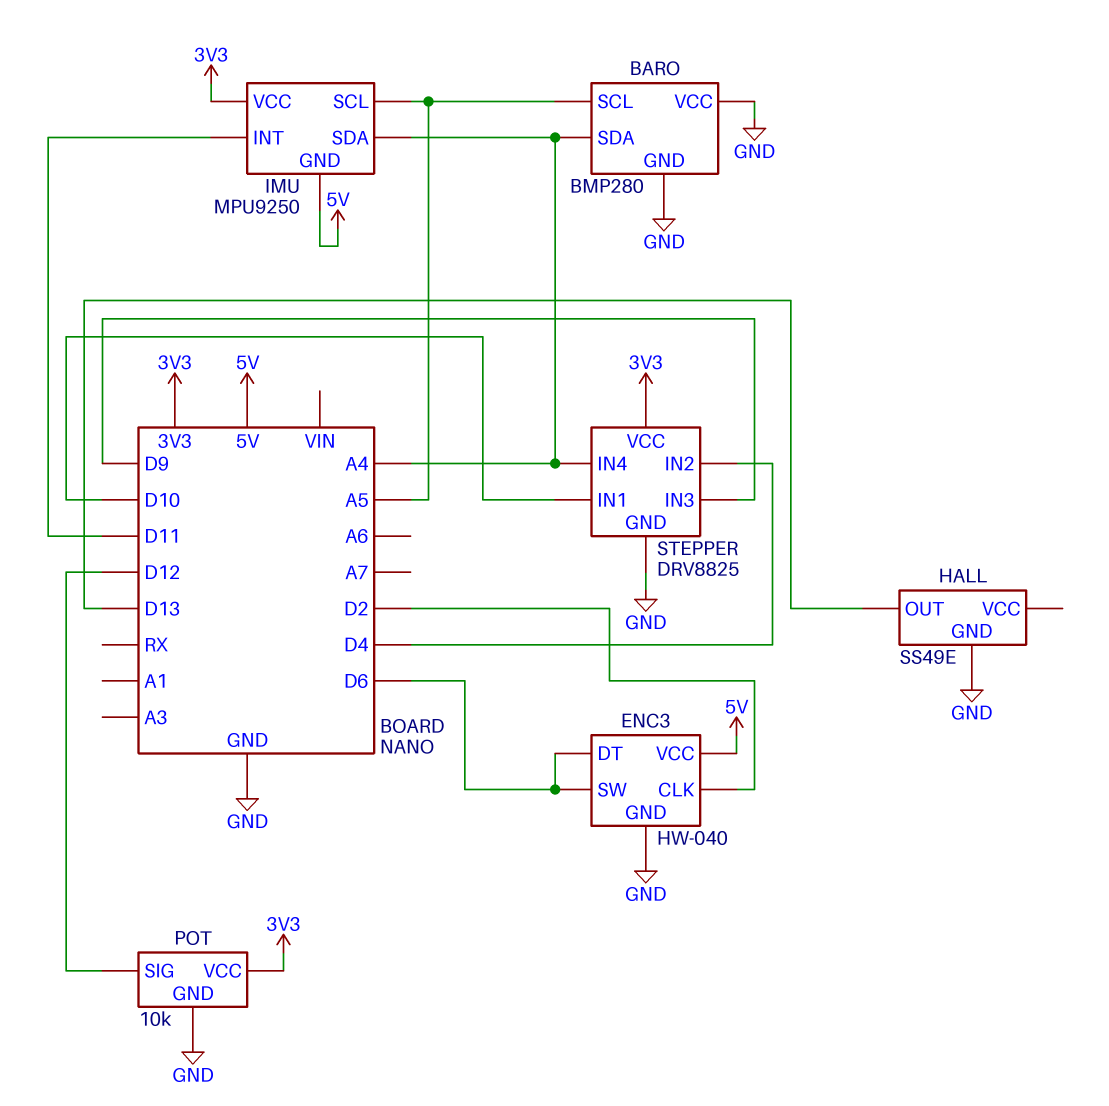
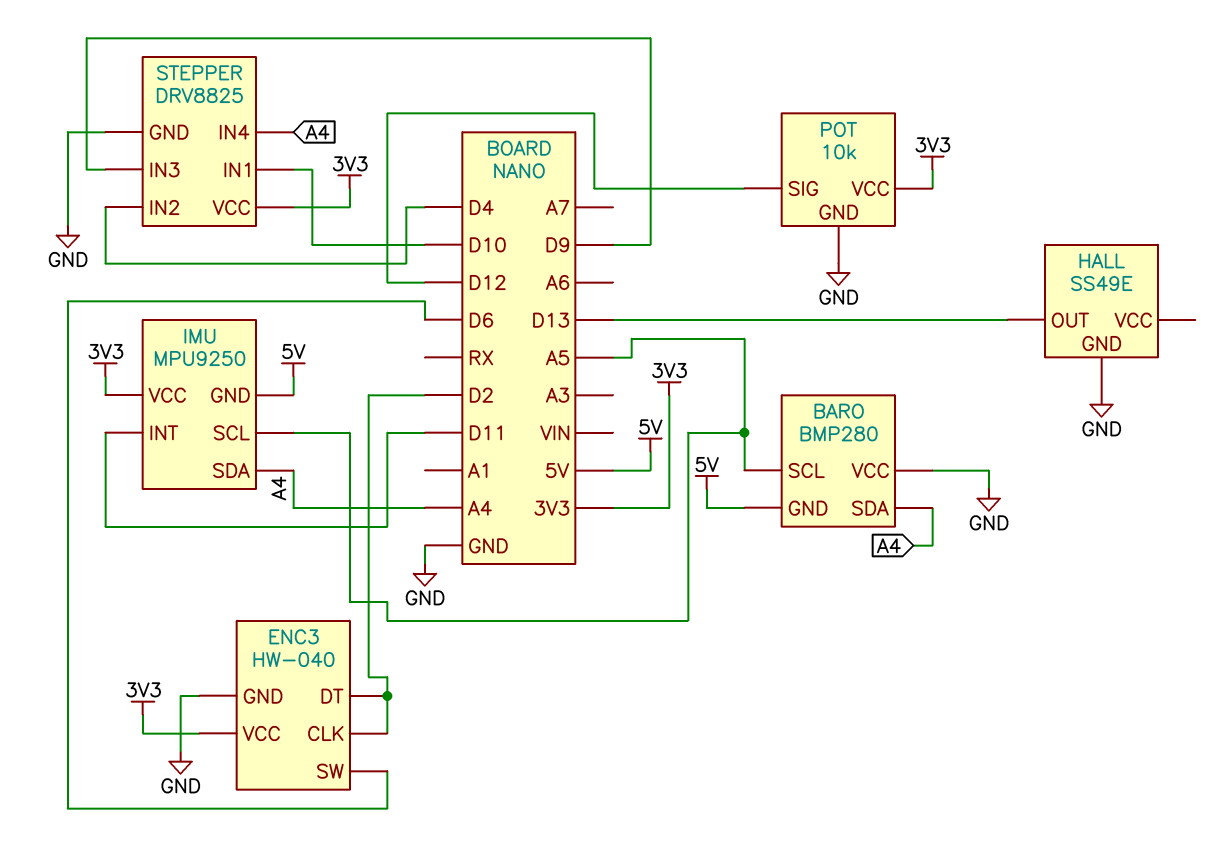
BARO pin GND: GND -> 5V
ENC3 pin DT: D6 -> D2
ENC3 pin VCC: 5V -> 3V3

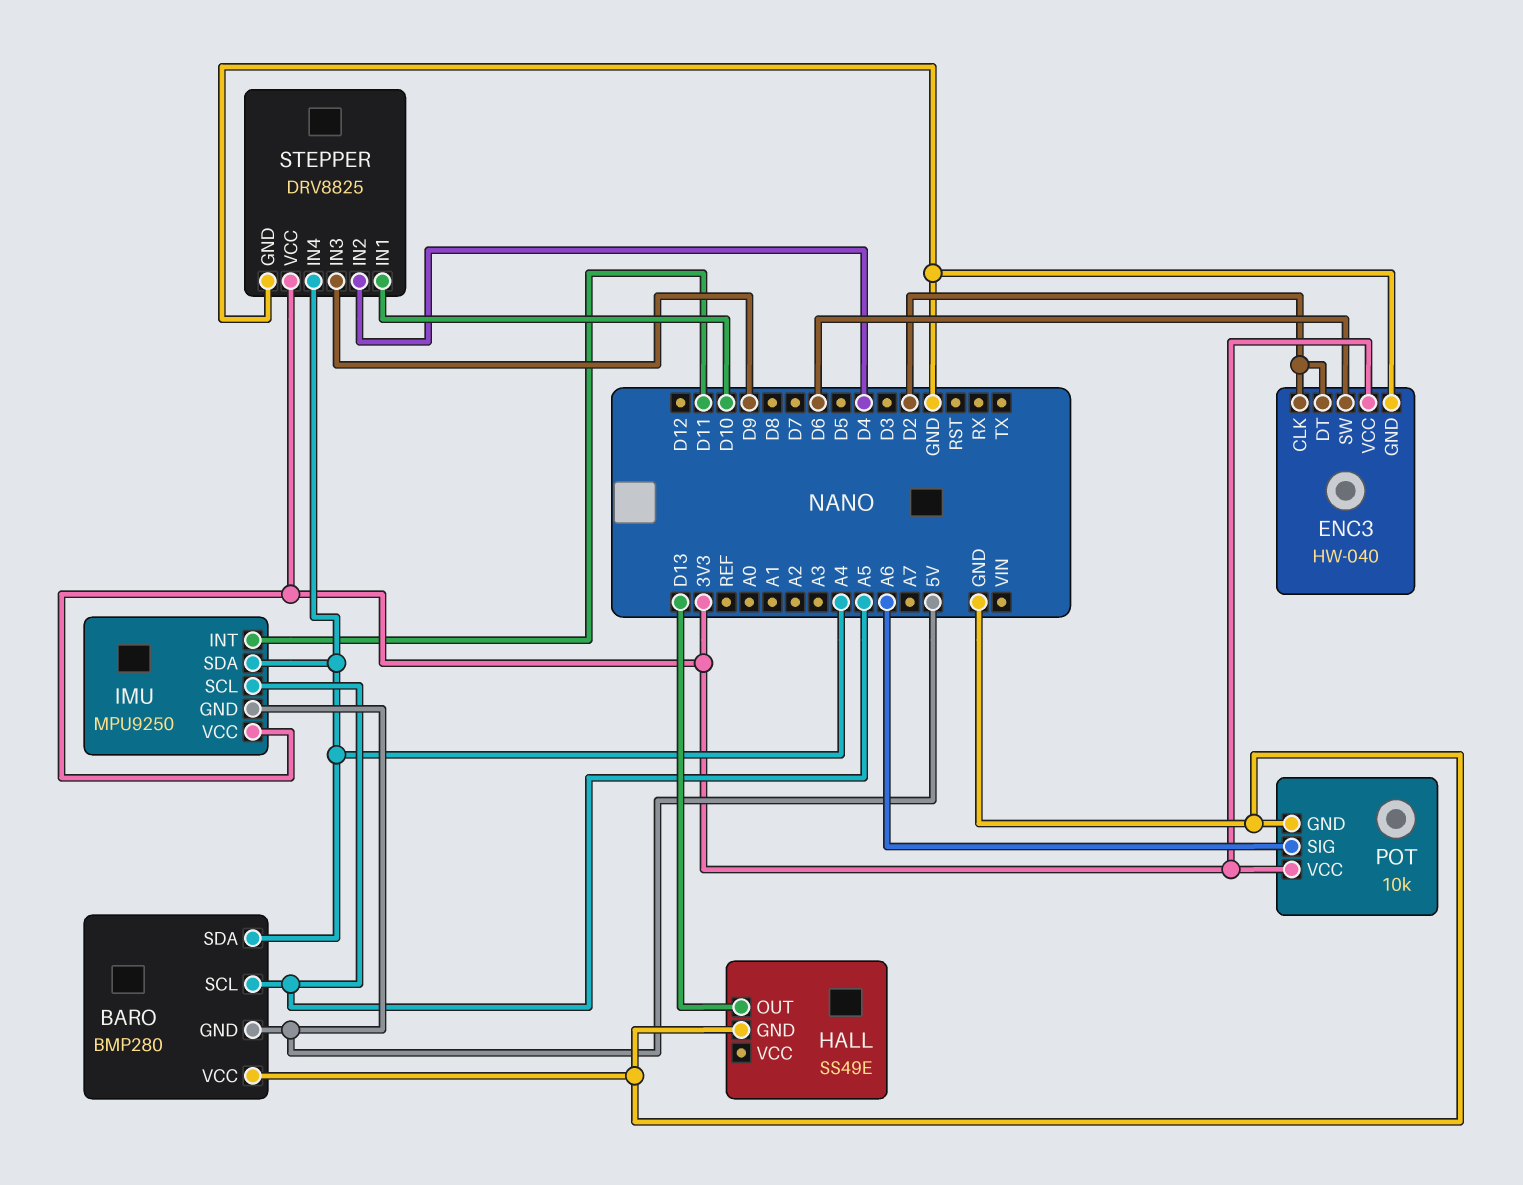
POT pin SIG: D12 -> A6

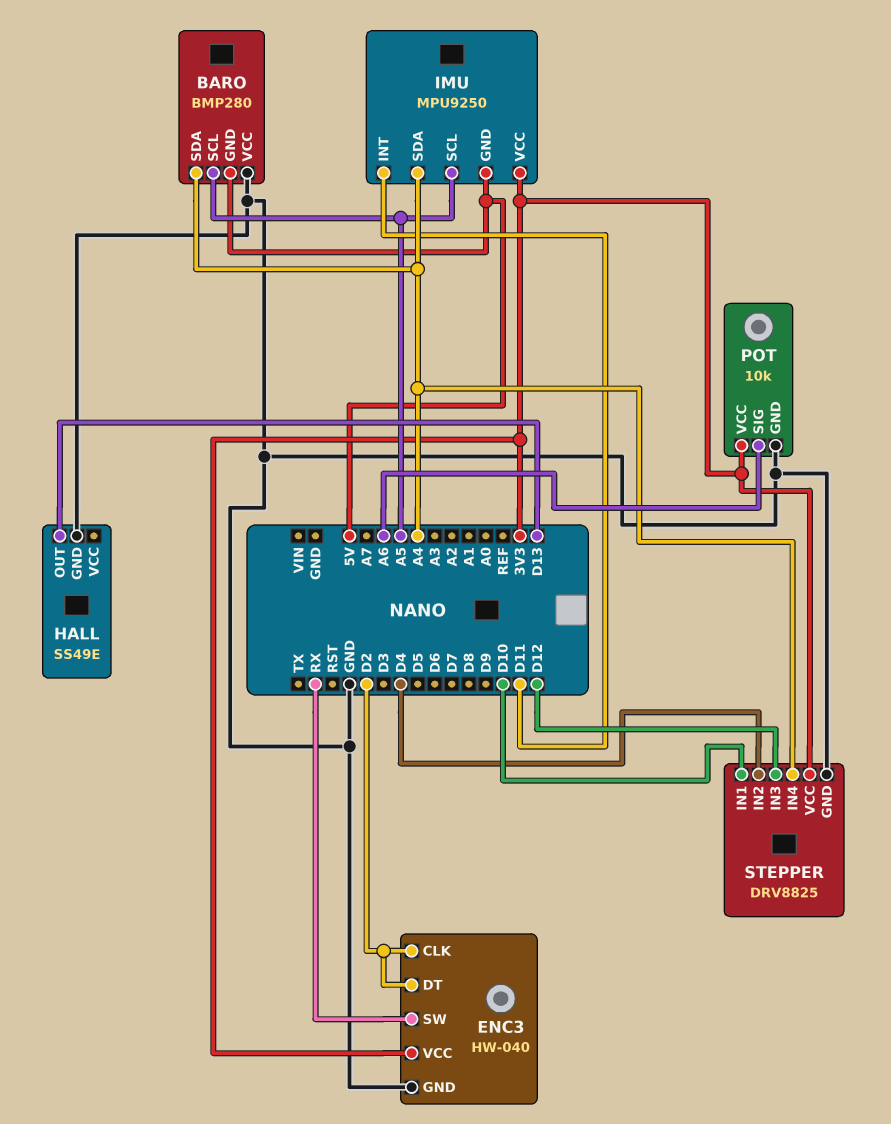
ENC3 pin SW: D6 -> RX
STEPPER pin IN3: D9 -> D12

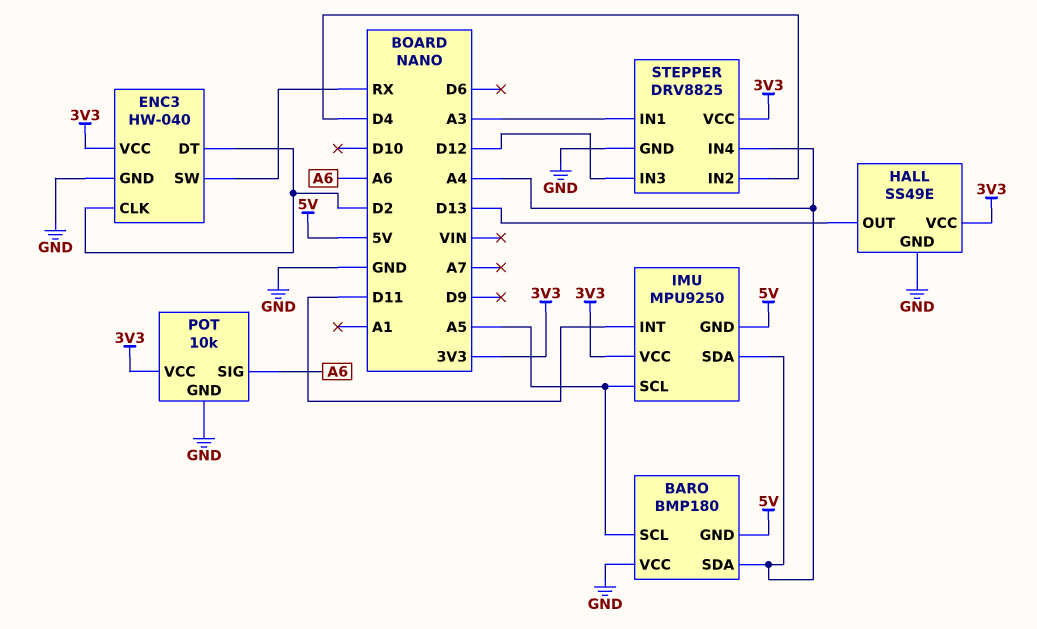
BARO: BMP280 -> BMP180
HALL pin VCC: none -> 3V3
STEPPER pin IN1: D10 -> A3

